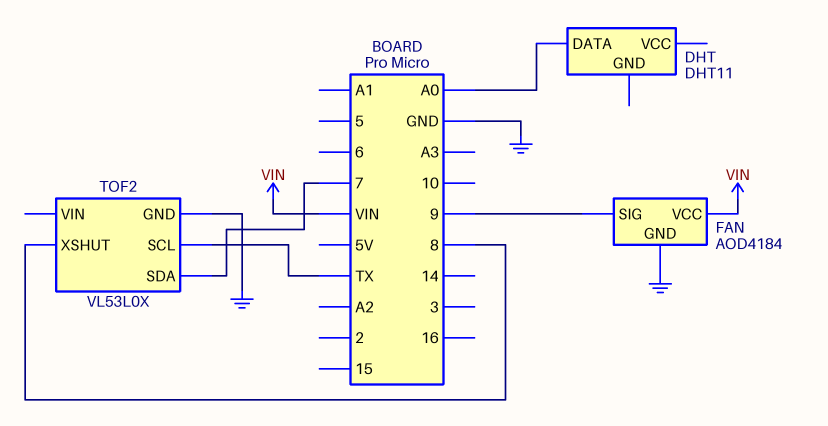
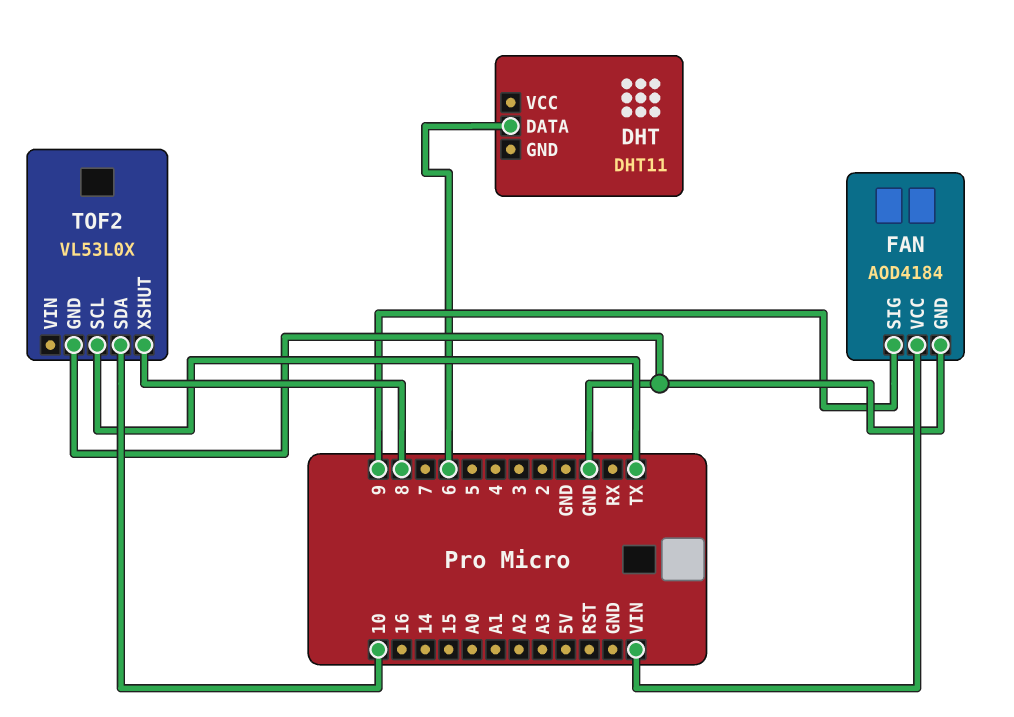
DHT pin DATA: A0 -> 6
TOF2 pin SDA: 7 -> 10

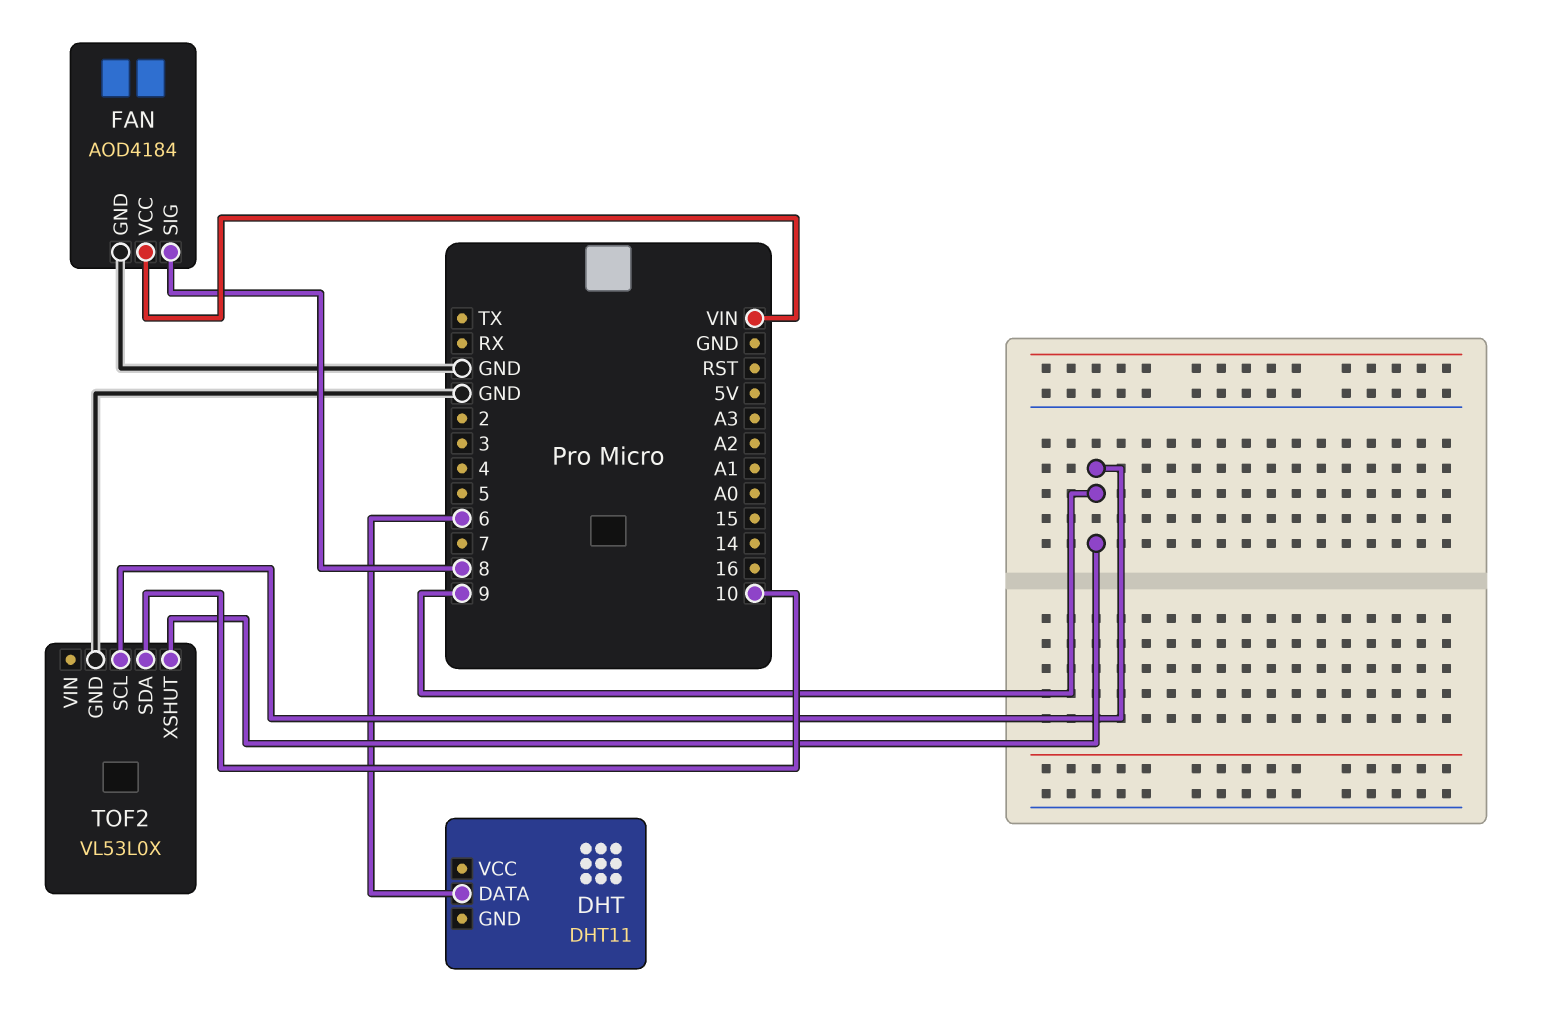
FAN pin SIG: 9 -> 8
TOF2 pin SCL: TX -> 9
TOF2 pin XSHUT: 8 -> 9

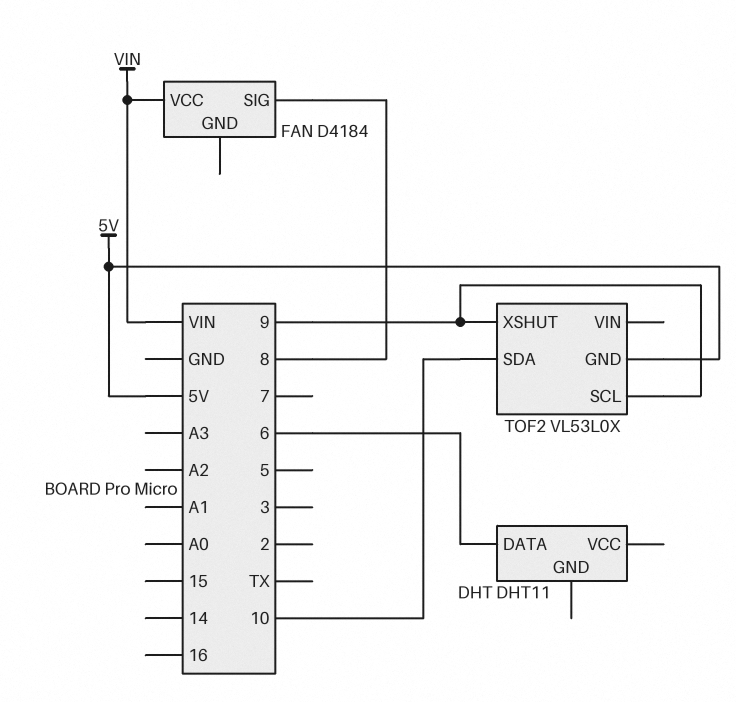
FAN: AOD4184 -> D4184
FAN pin GND: GND -> none
TOF2 pin GND: GND -> 5V

